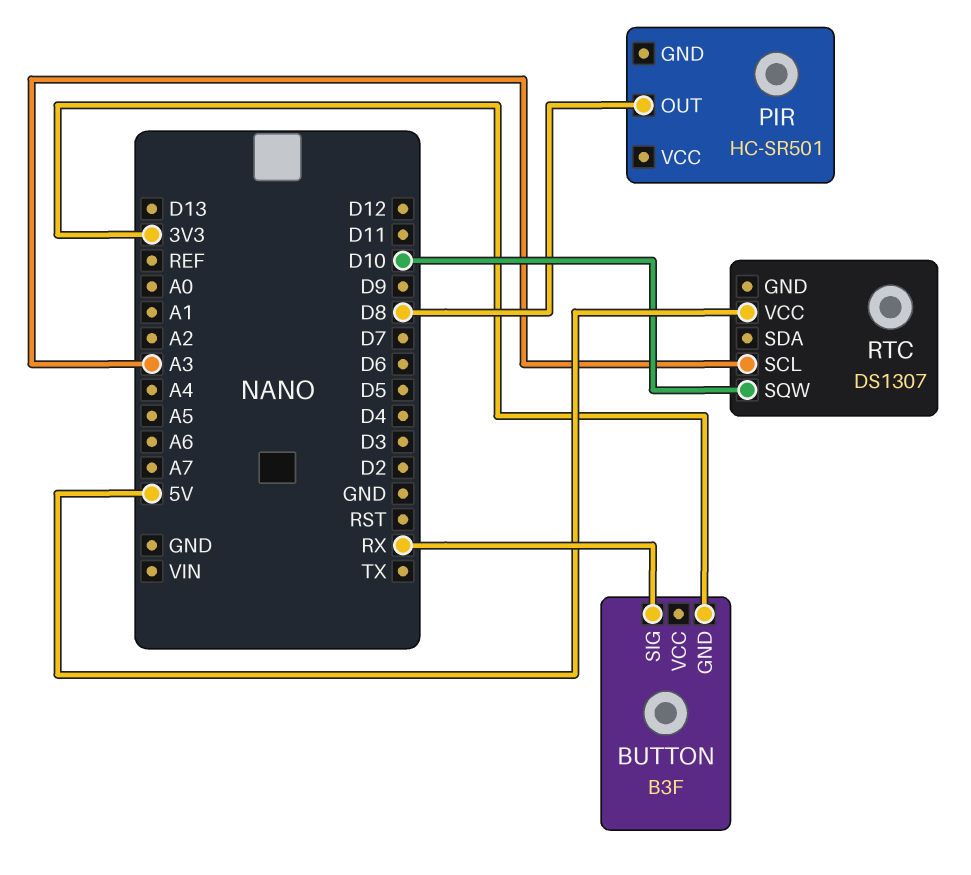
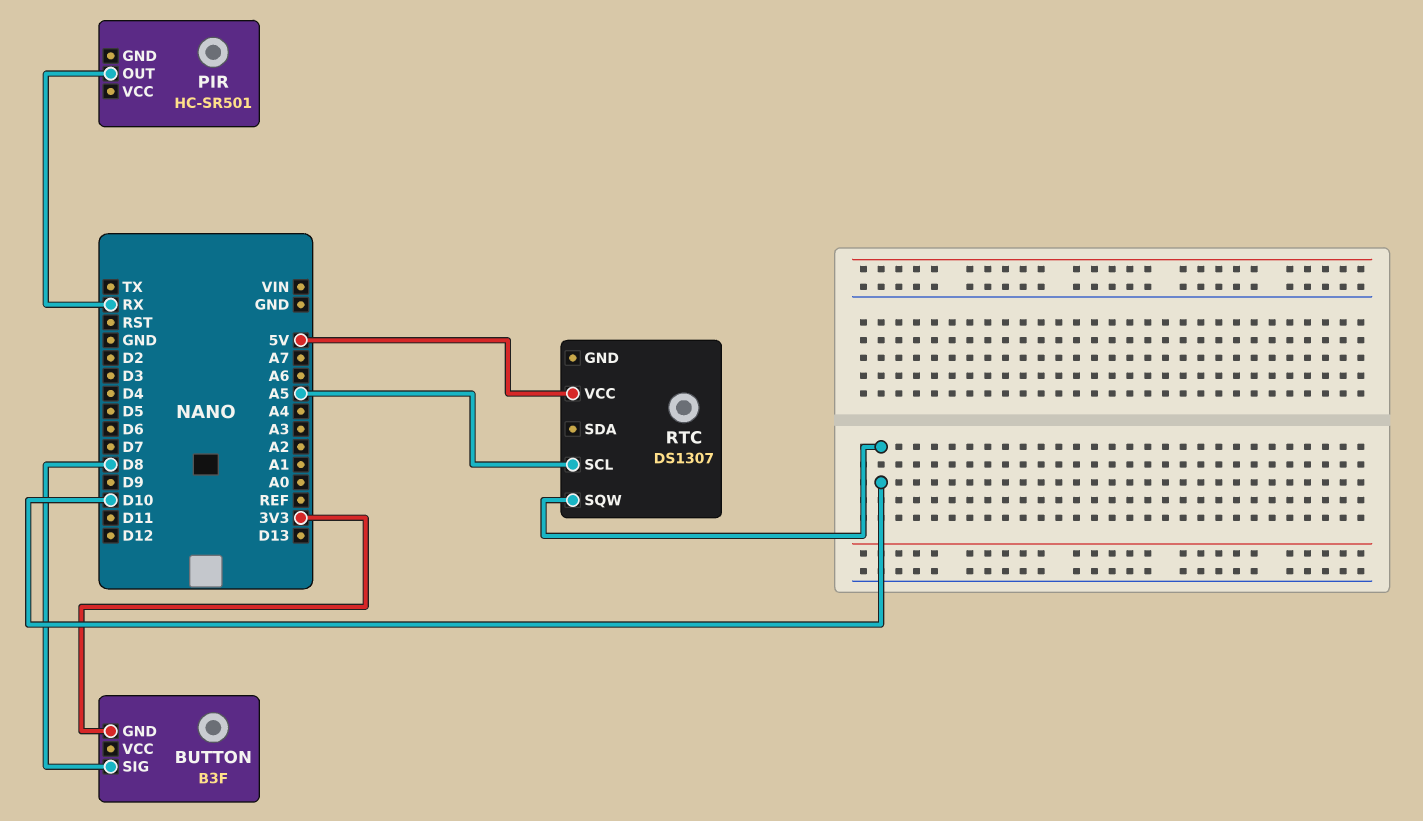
BUTTON pin SIG: RX -> D8
PIR pin OUT: D8 -> RX
RTC pin SCL: A3 -> A5

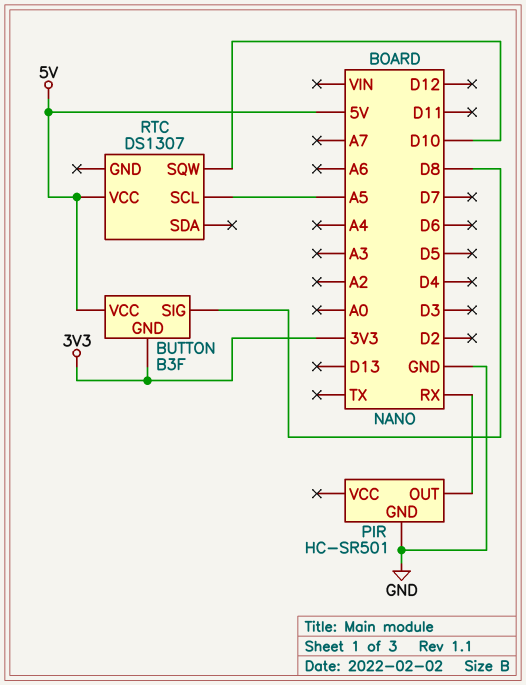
BUTTON pin VCC: none -> 5V
PIR pin GND: none -> GND

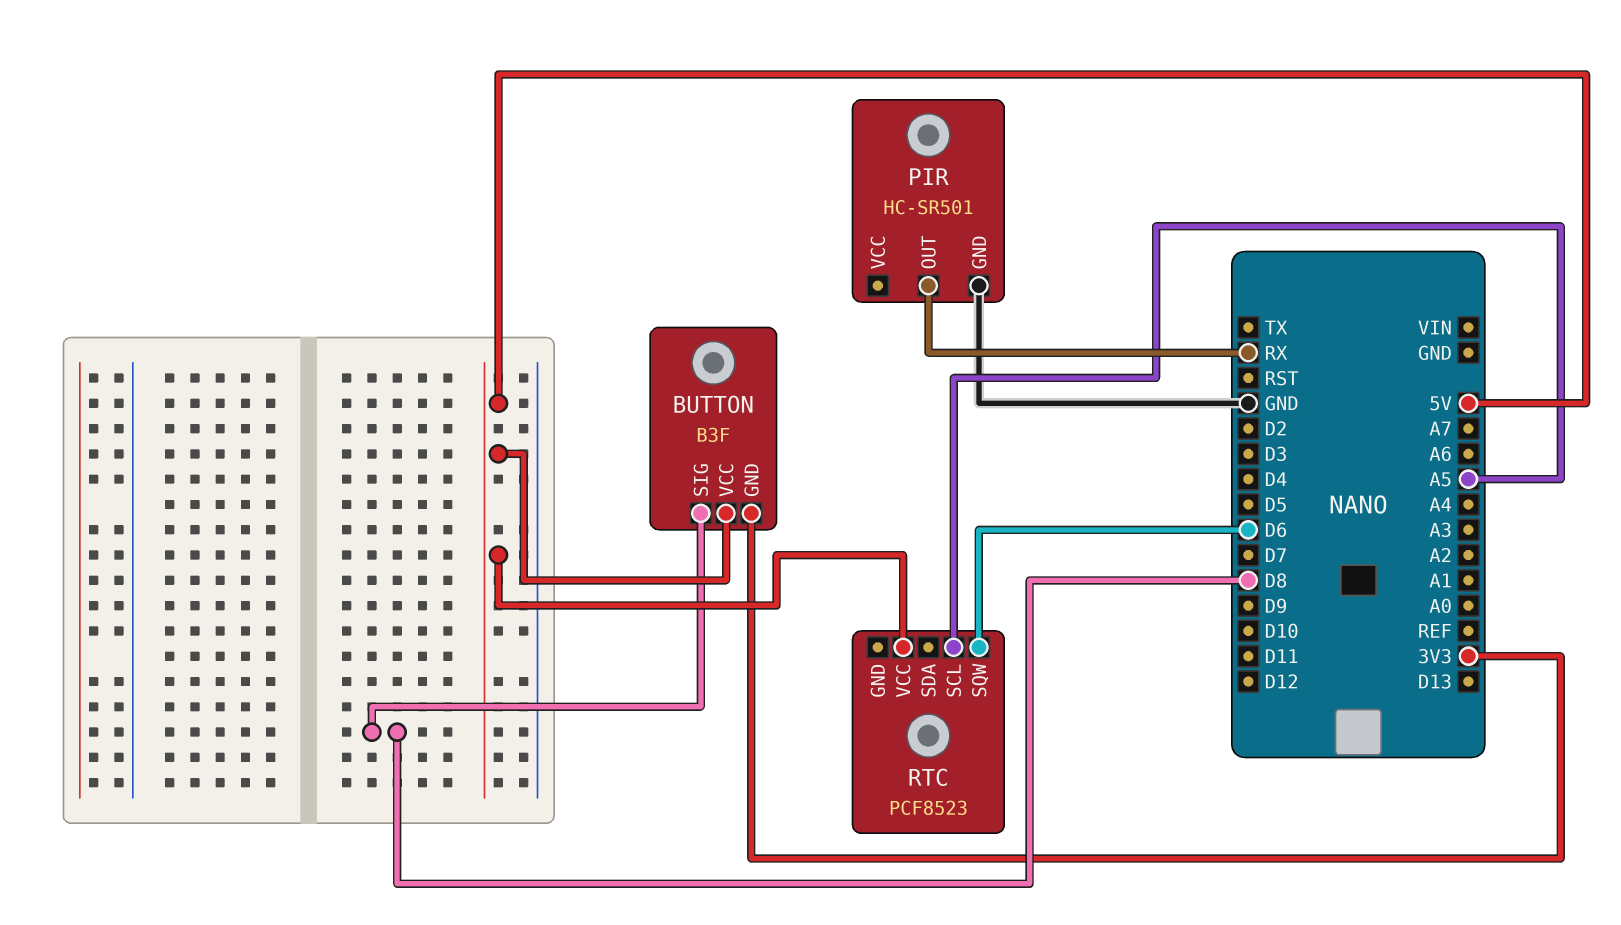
RTC: DS1307 -> PCF8523
RTC pin SQW: D10 -> D6

